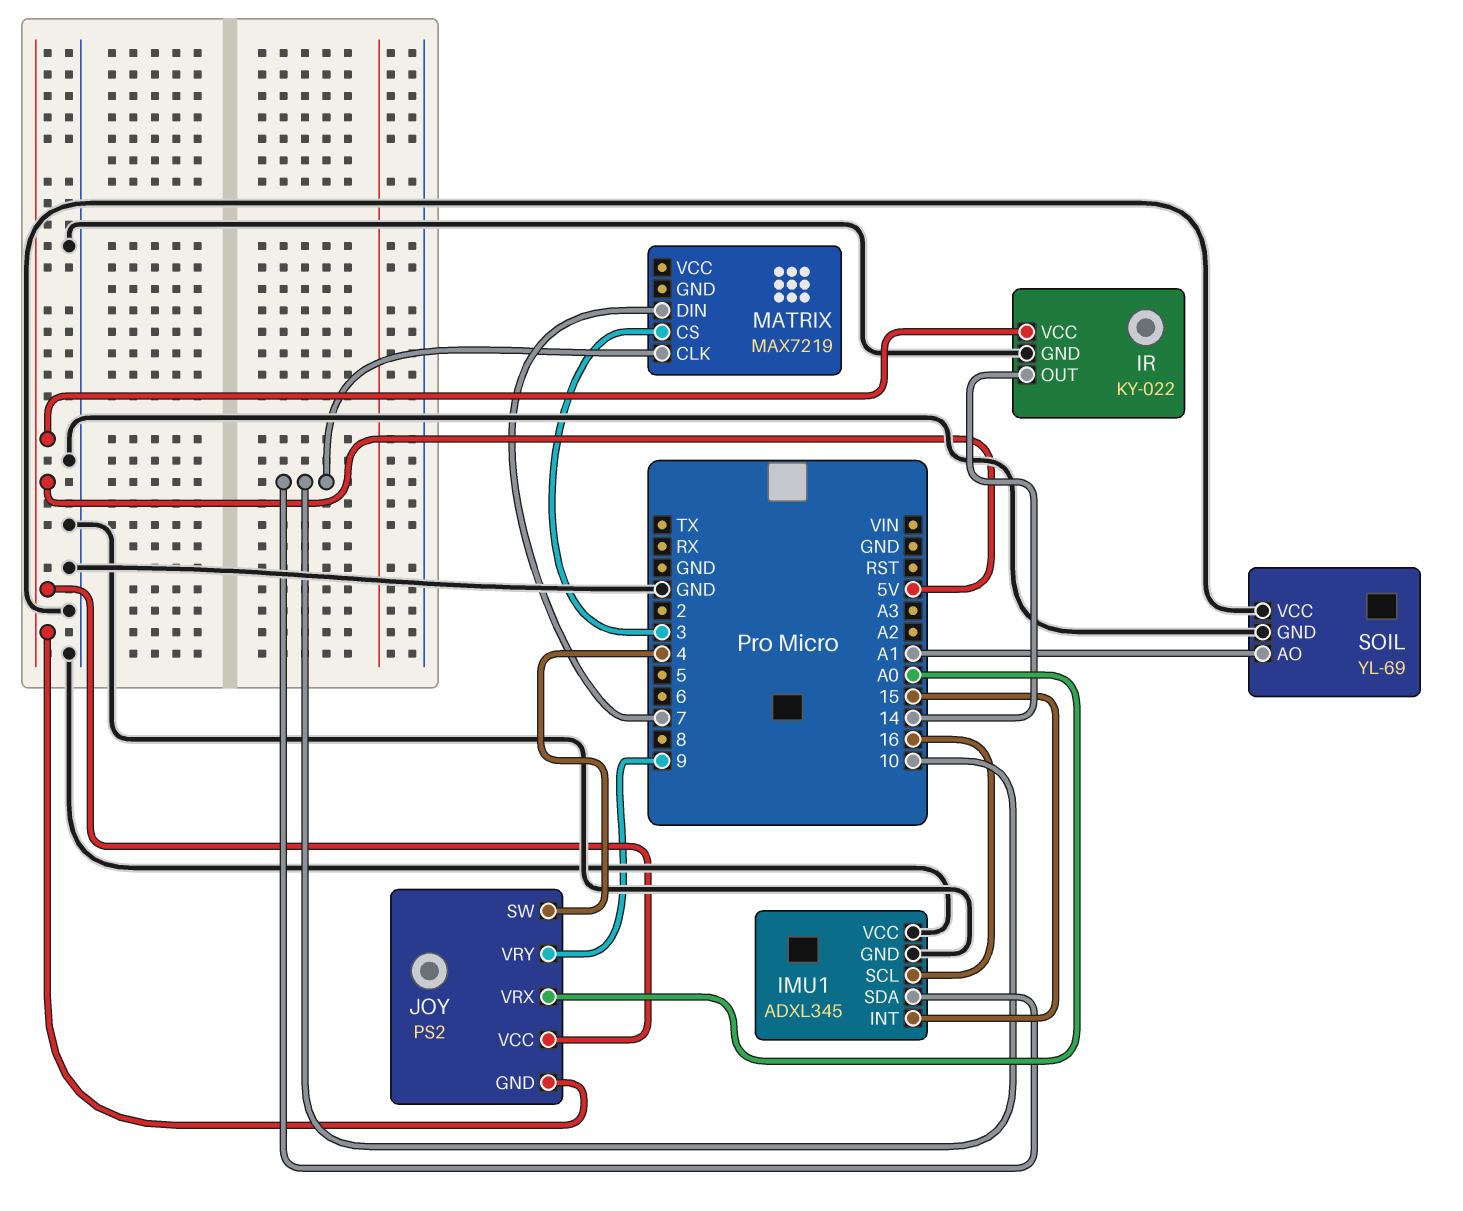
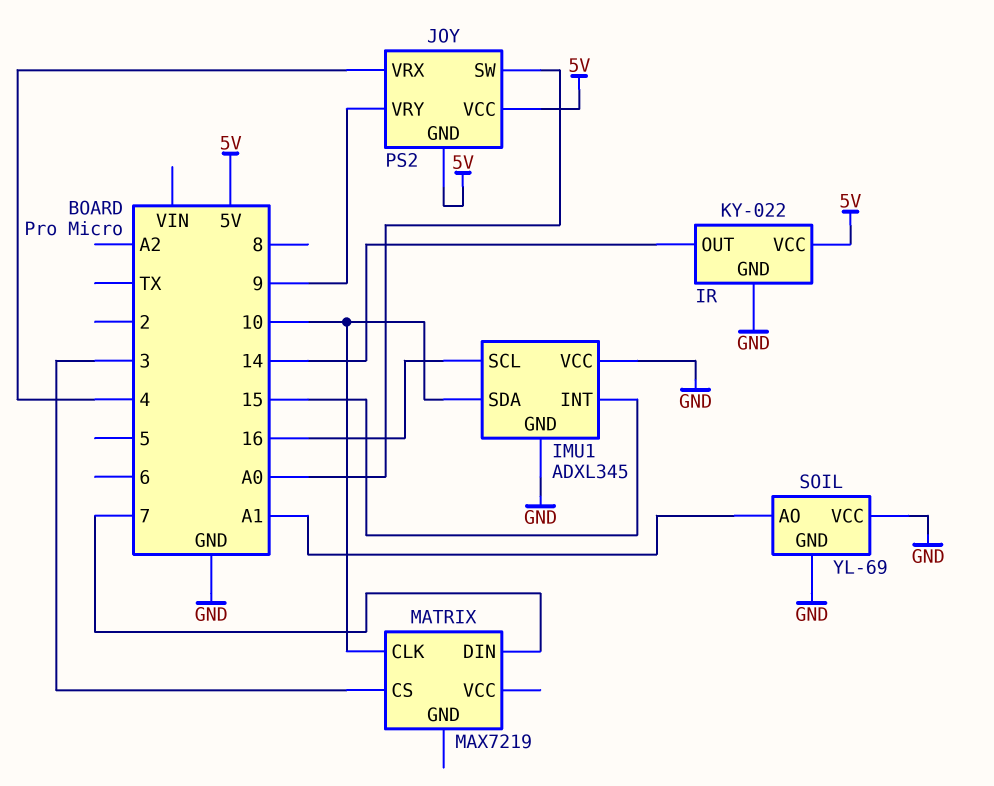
JOY pin SW: 4 -> A0
JOY pin VRX: A0 -> 4

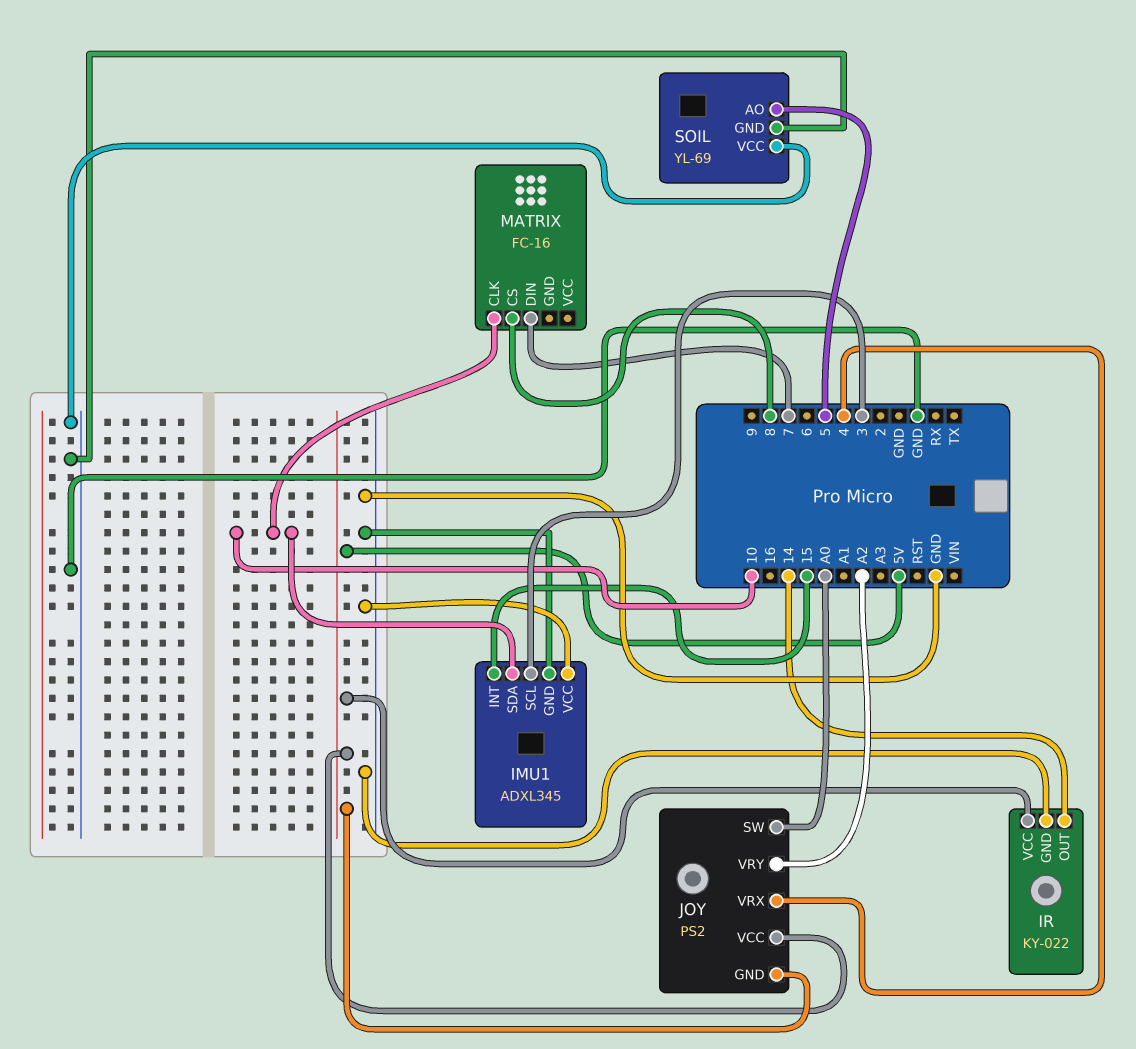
IMU1 pin SCL: 16 -> 3
JOY pin VRY: 9 -> A2
MATRIX: MAX7219 -> FC-16
MATRIX pin CS: 3 -> 8
SOIL pin AO: A1 -> 5

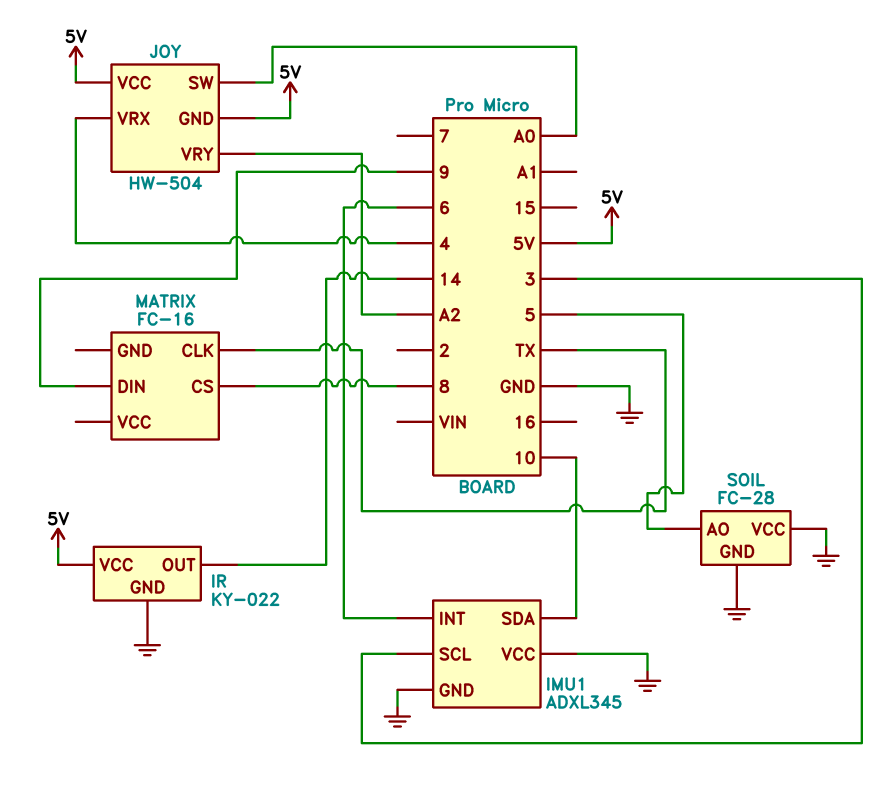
IMU1 pin INT: 15 -> 6
JOY: PS2 -> HW-504
MATRIX pin CLK: 10 -> TX
MATRIX pin DIN: 7 -> 9
SOIL: YL-69 -> FC-28

